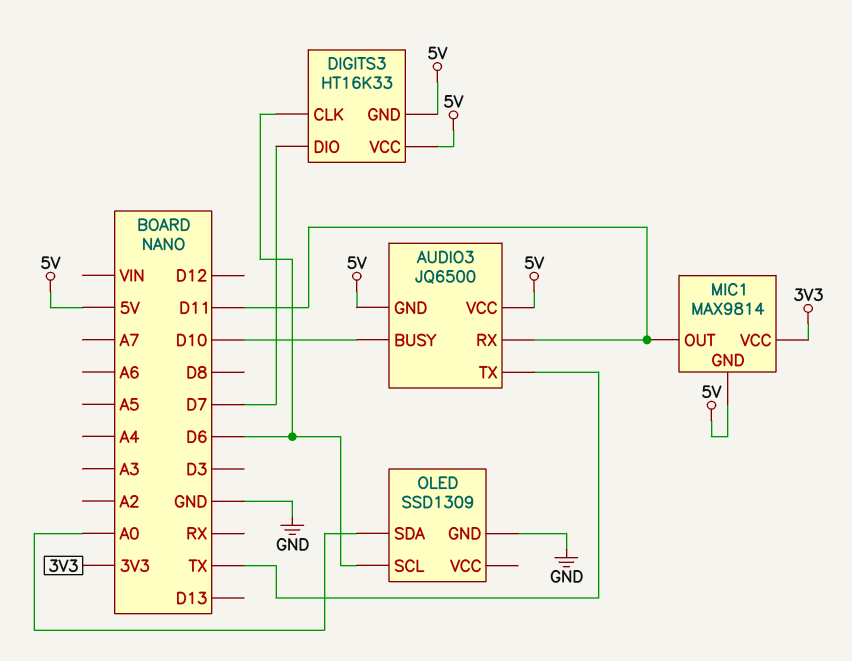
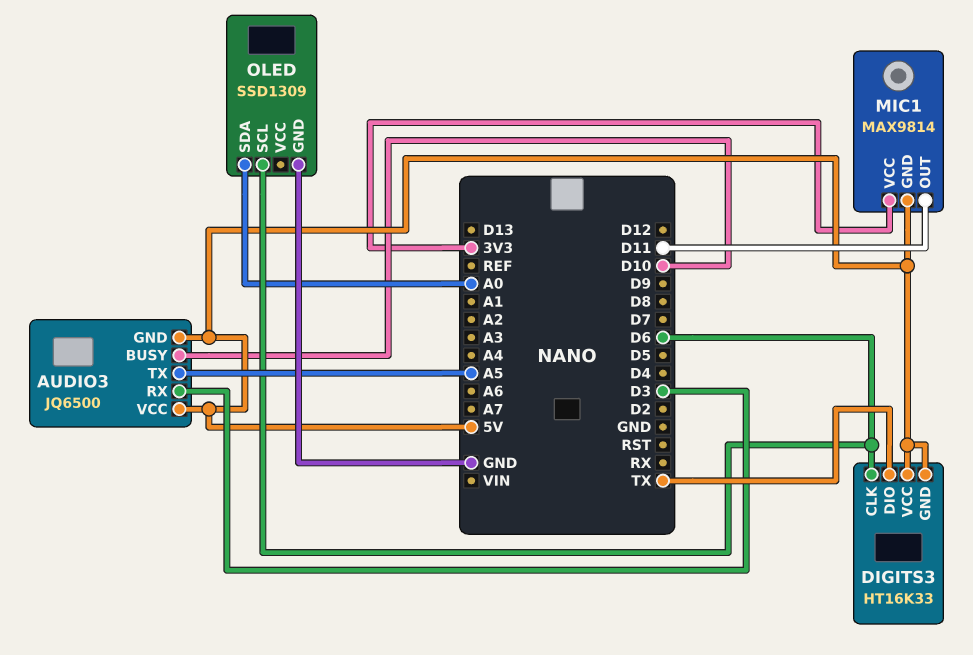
AUDIO3 pin RX: D11 -> D3
AUDIO3 pin TX: TX -> A5
DIGITS3 pin DIO: D7 -> TX

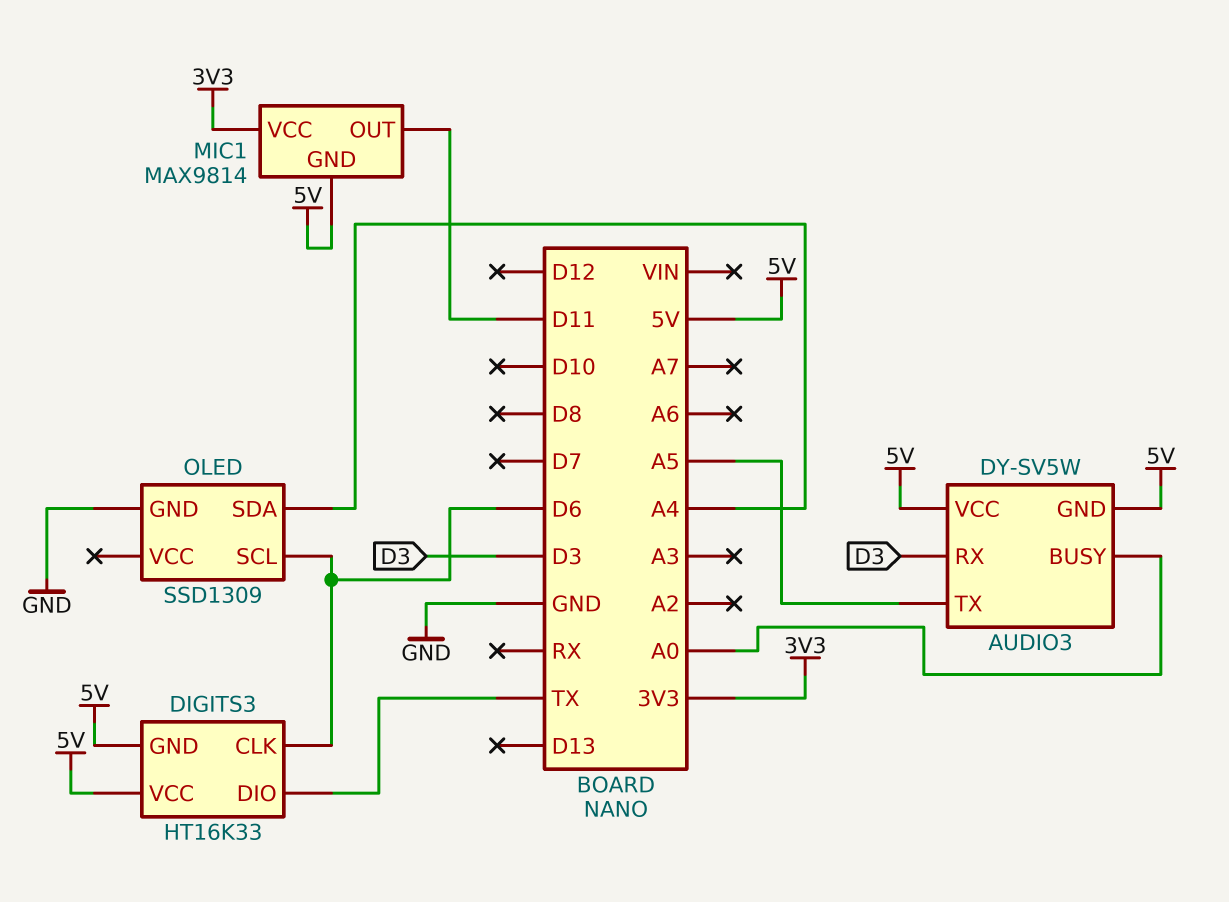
AUDIO3: JQ6500 -> DY-SV5W
AUDIO3 pin BUSY: D10 -> A0
OLED pin SDA: A0 -> A4

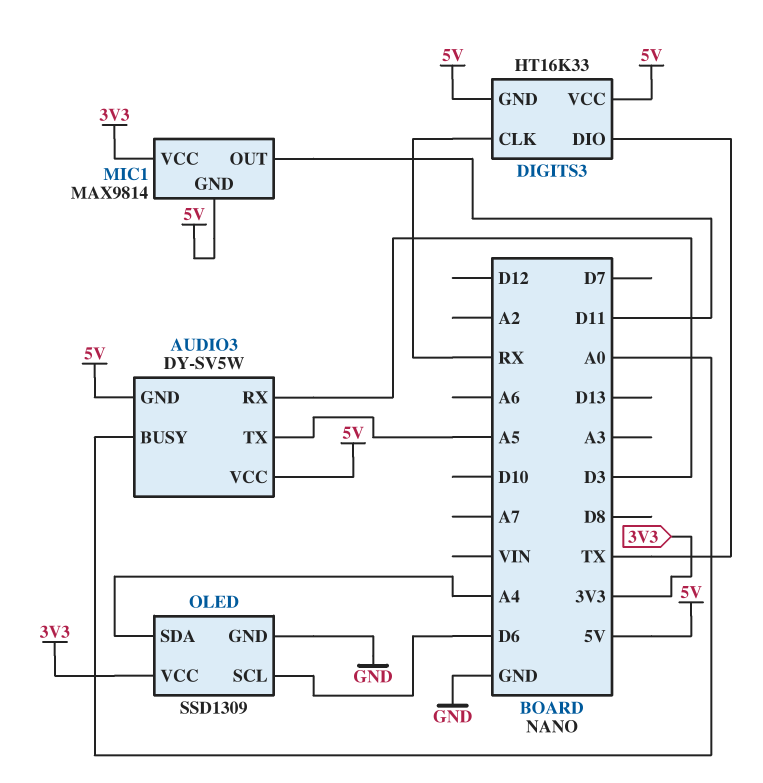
DIGITS3 pin CLK: D6 -> RX
OLED pin VCC: none -> 3V3

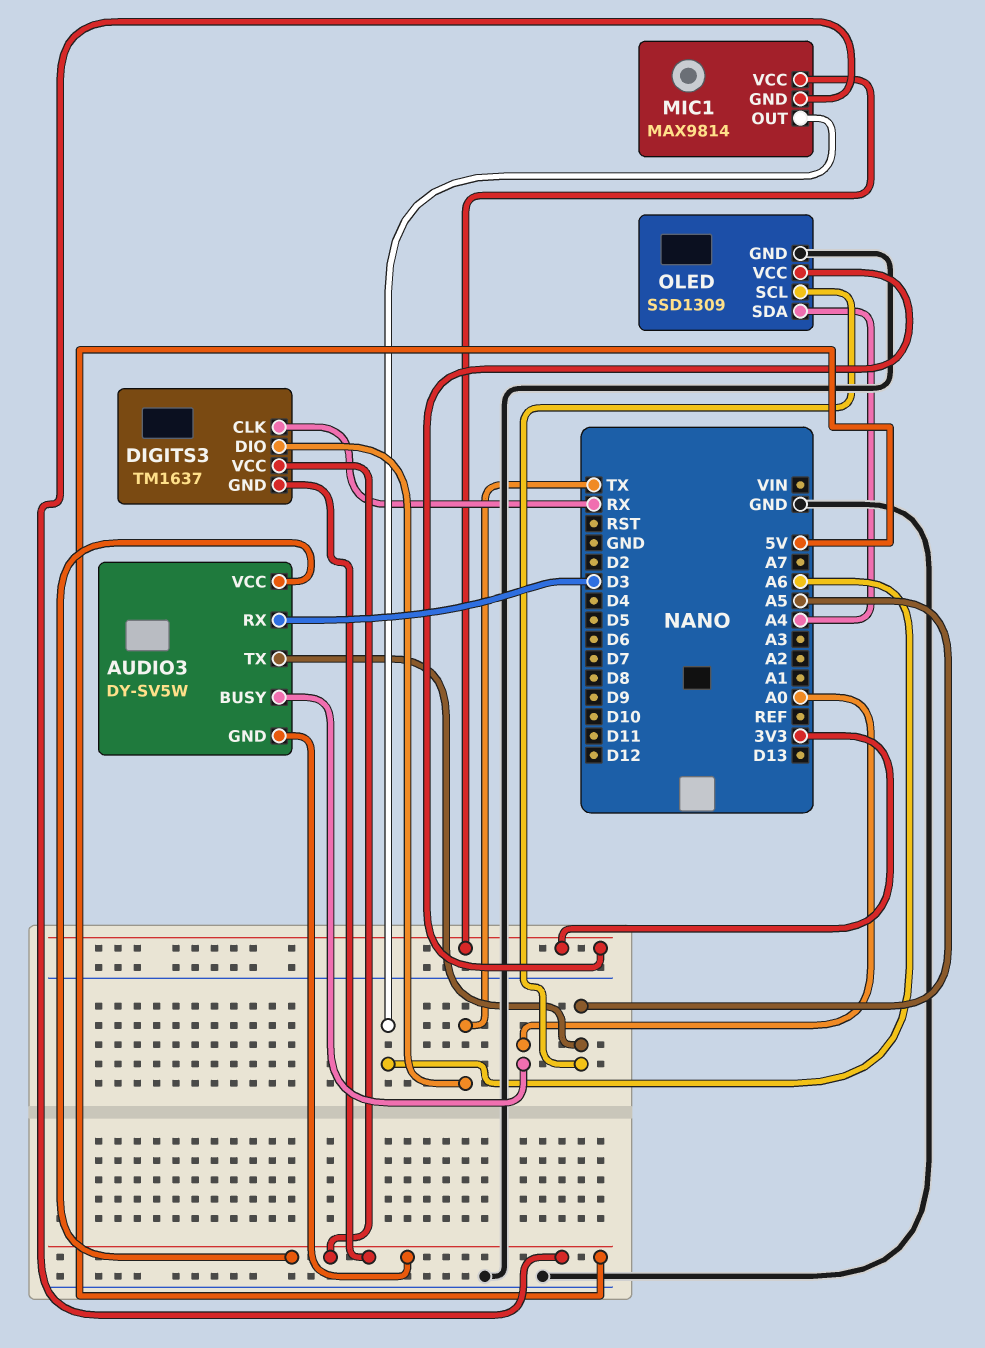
DIGITS3: HT16K33 -> TM1637
MIC1 pin OUT: D11 -> A6
OLED pin SCL: D6 -> A5

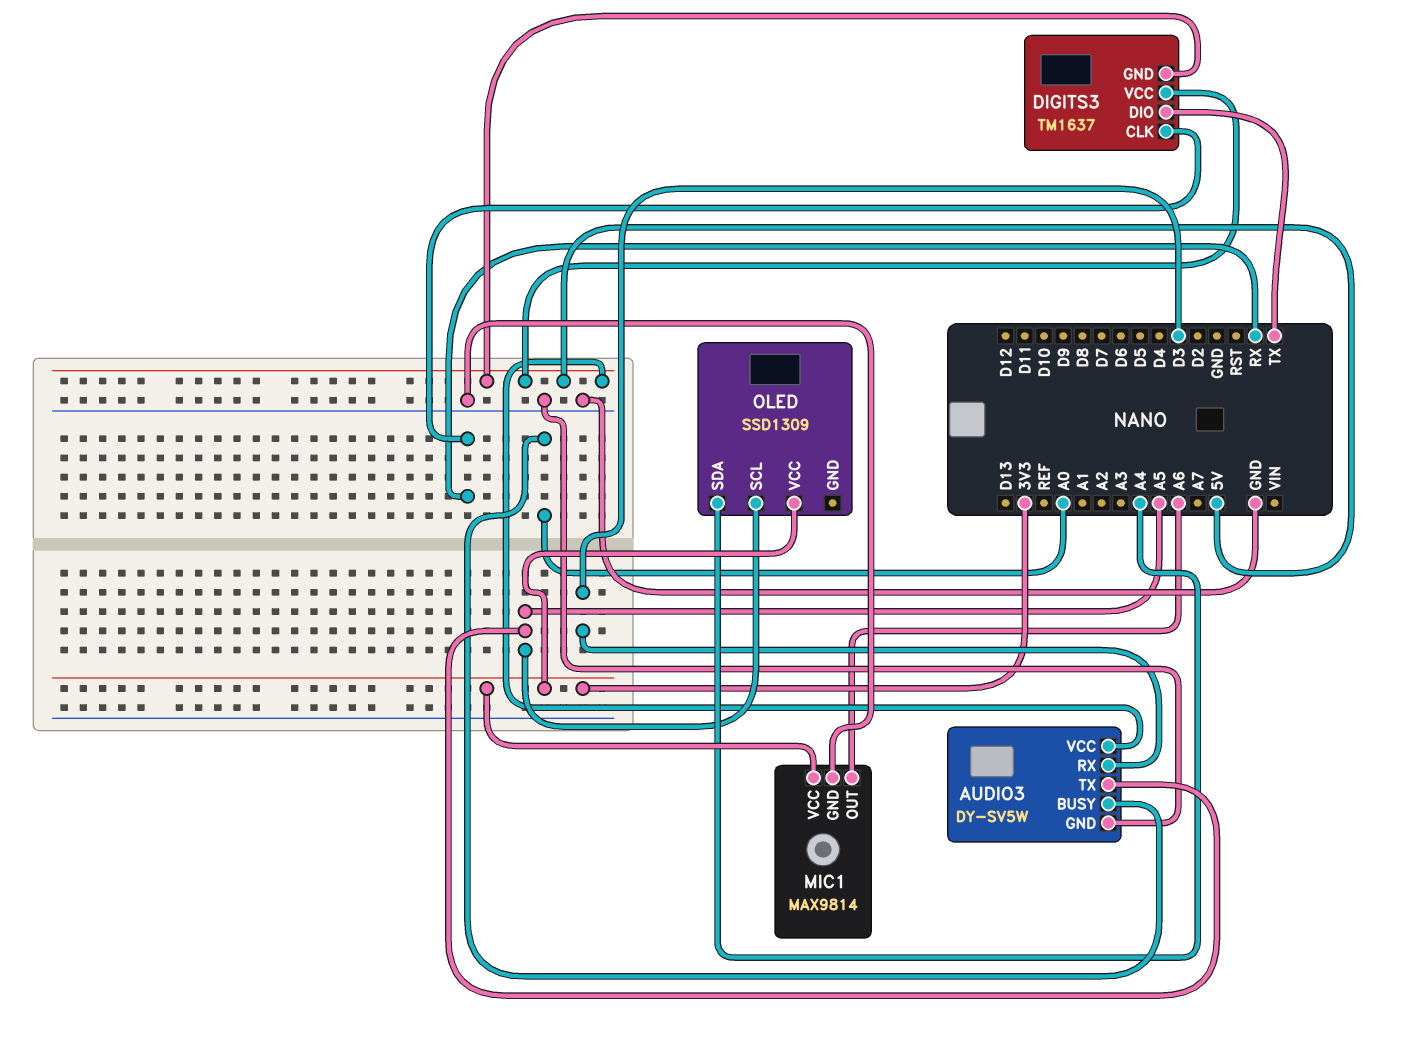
AUDIO3 pin GND: 5V -> GND
MIC1 pin GND: 5V -> GND
OLED pin GND: GND -> none

